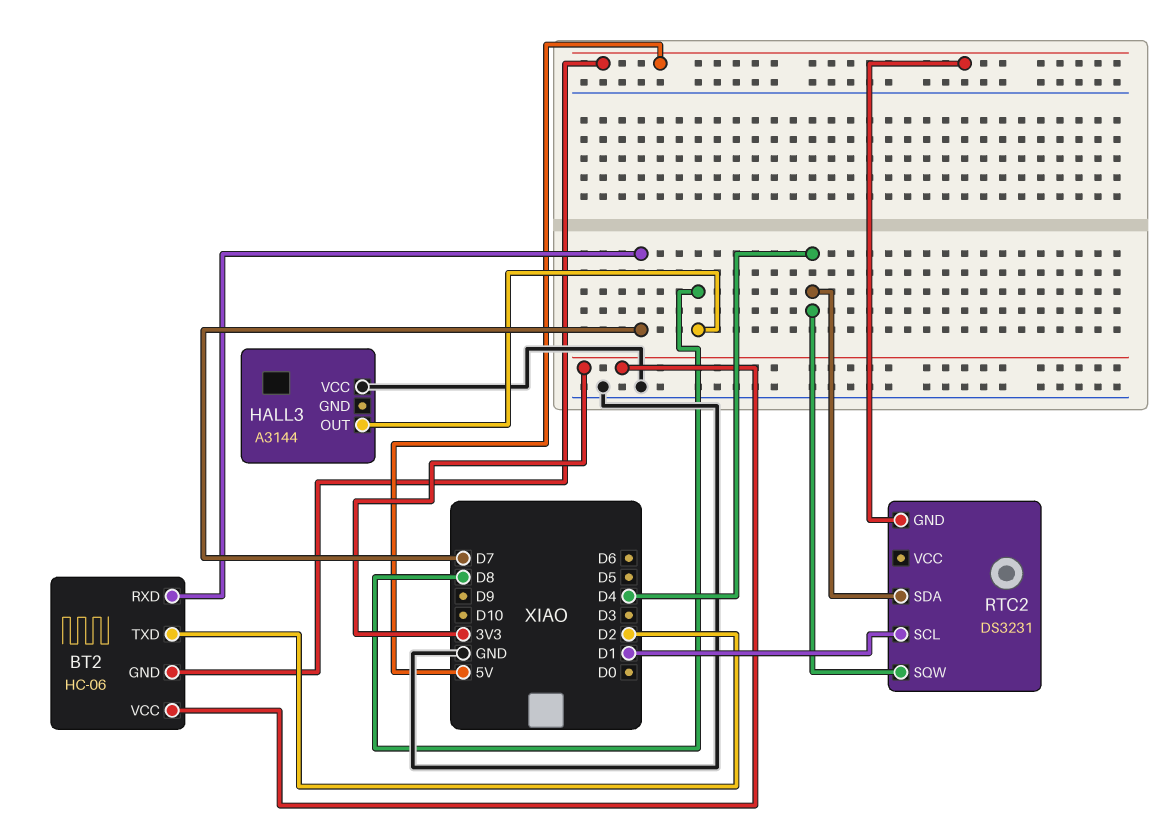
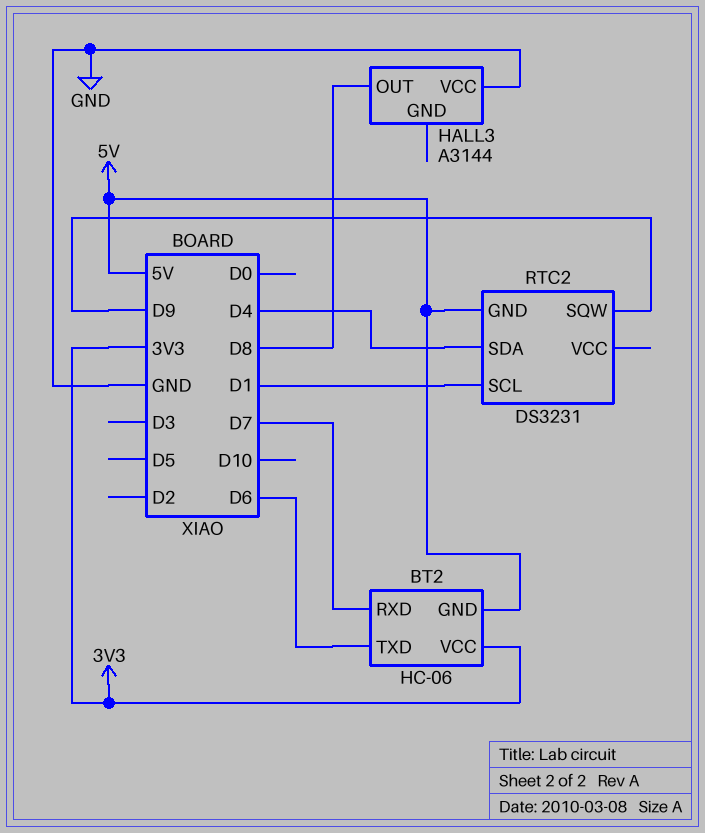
BT2 pin TXD: D2 -> D6
RTC2 pin SQW: D4 -> D9

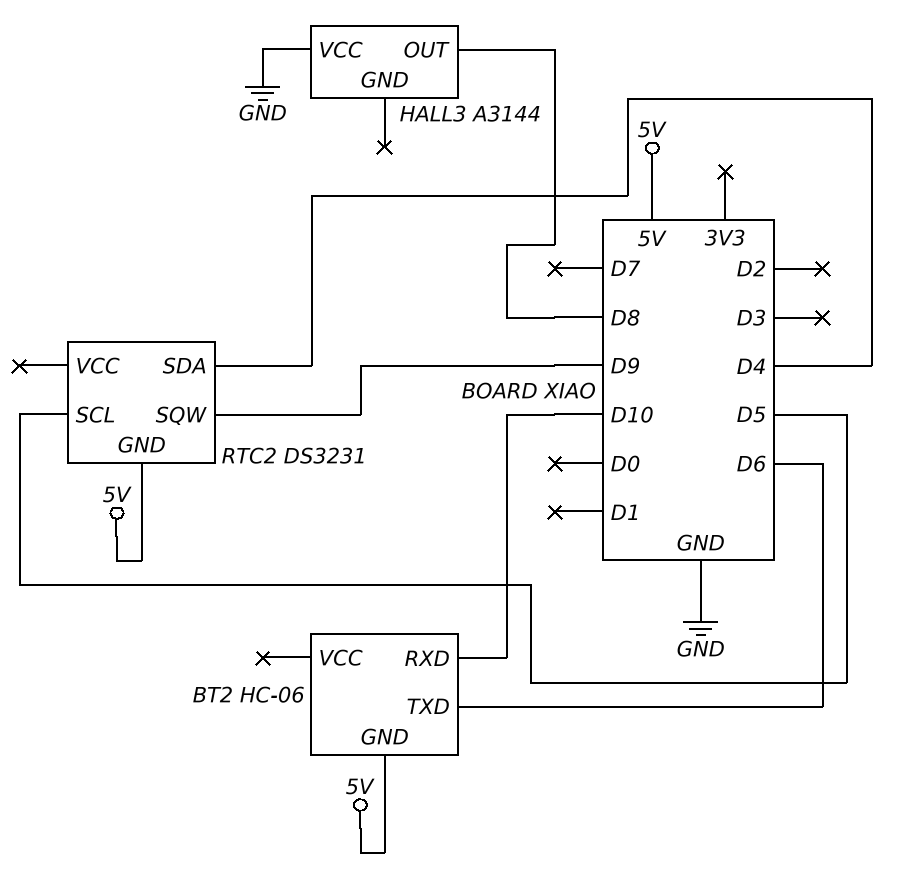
BT2 pin RXD: D7 -> D10
BT2 pin VCC: 3V3 -> none
RTC2 pin SCL: D1 -> D5

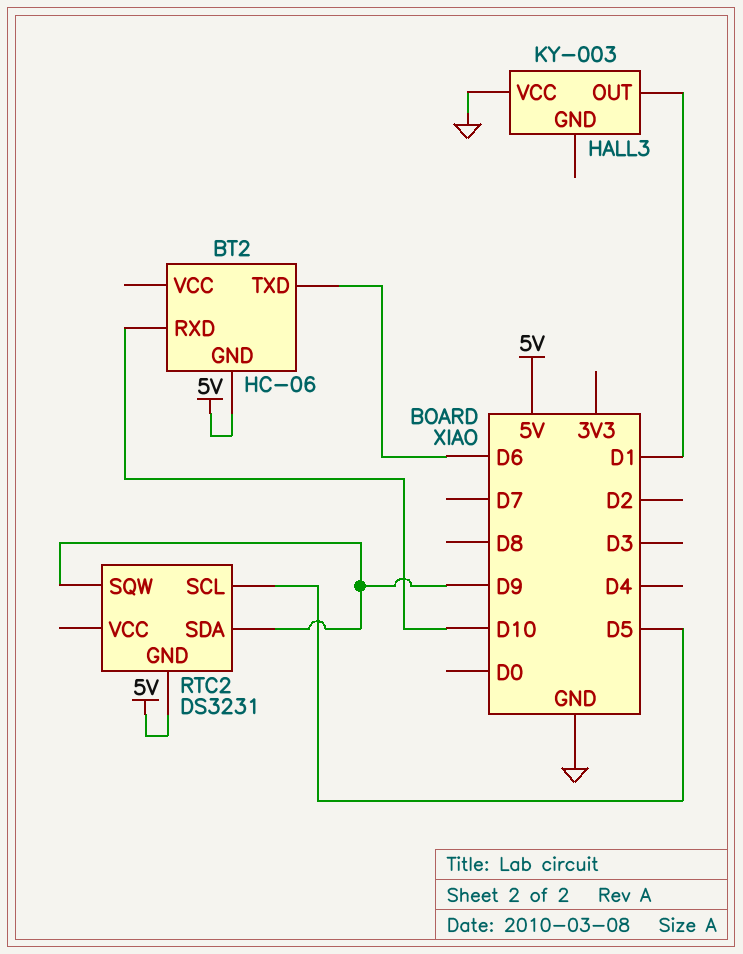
HALL3: A3144 -> KY-003
HALL3 pin OUT: D8 -> D1
RTC2 pin SDA: D4 -> D9

